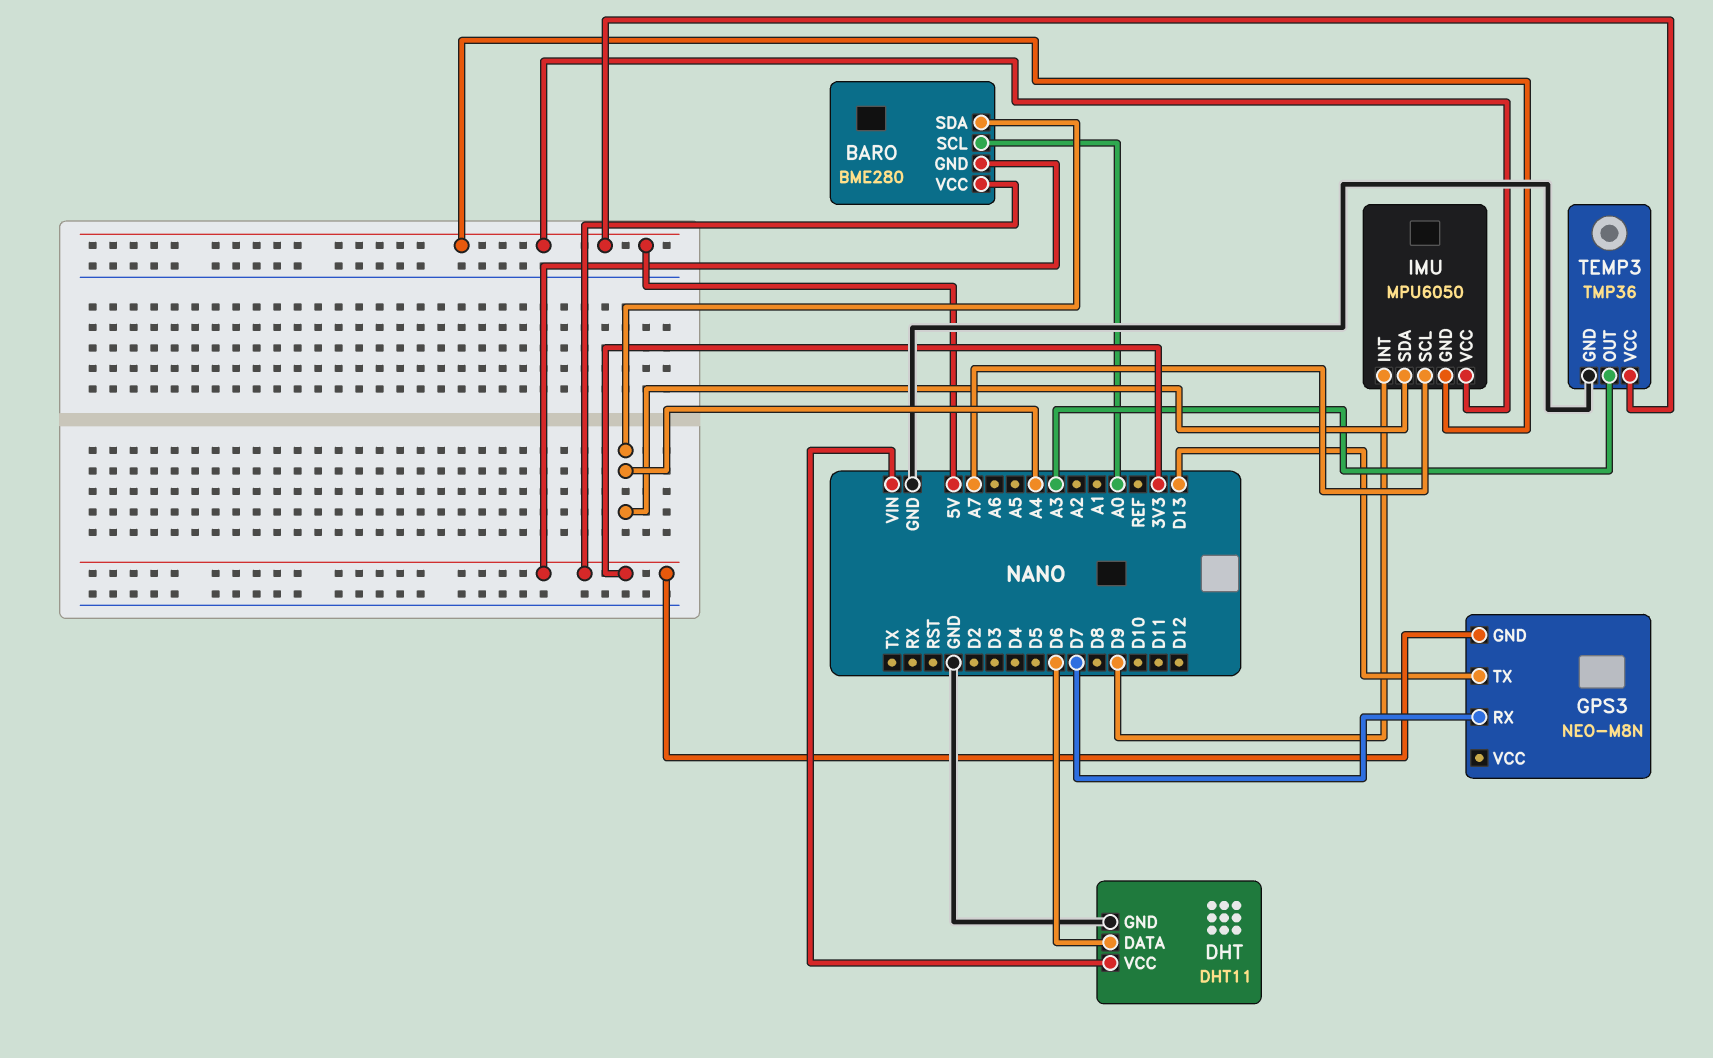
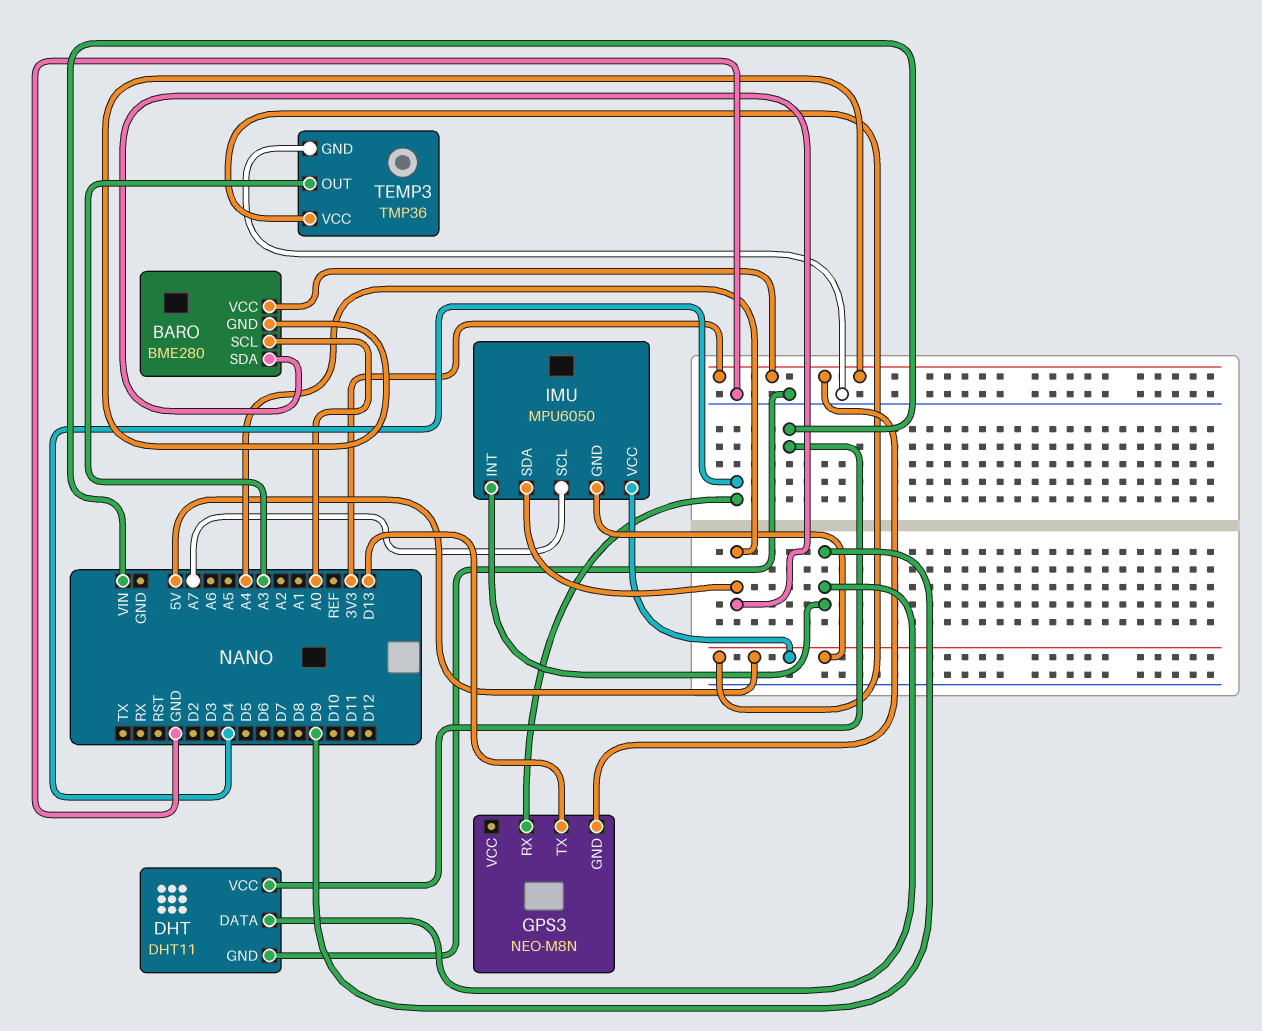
DHT pin DATA: D6 -> D9
GPS3 pin RX: D7 -> D4

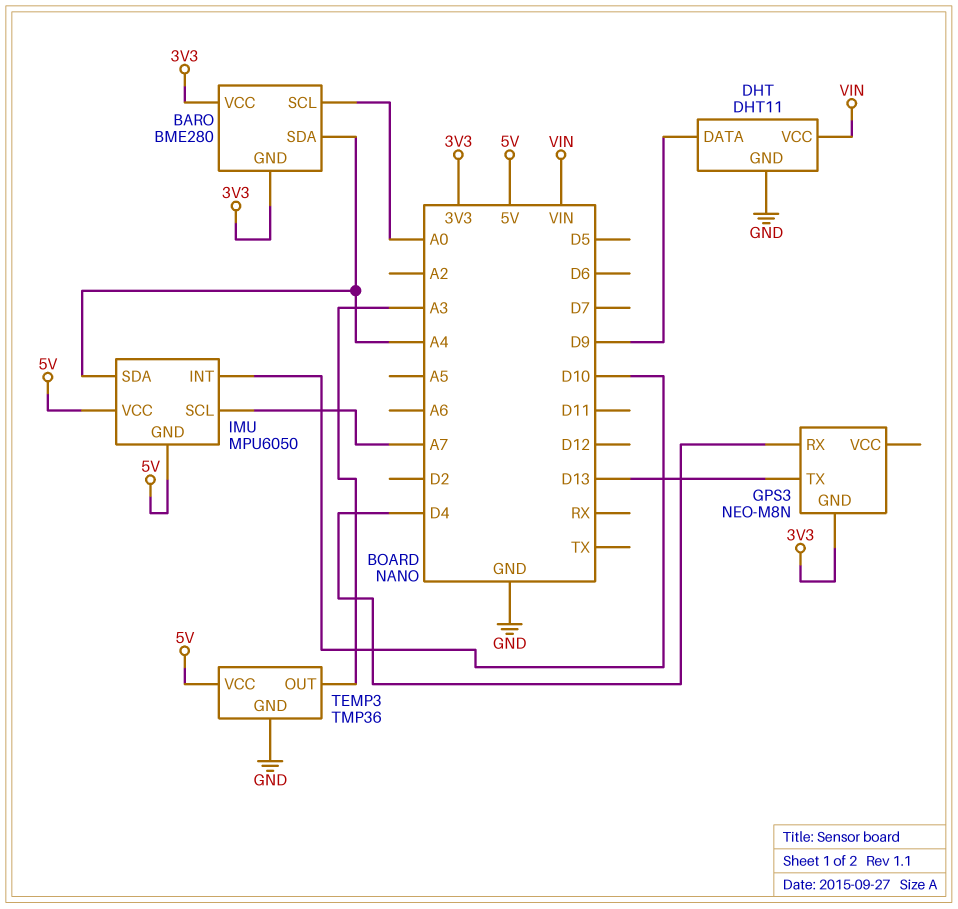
IMU pin INT: D9 -> D10

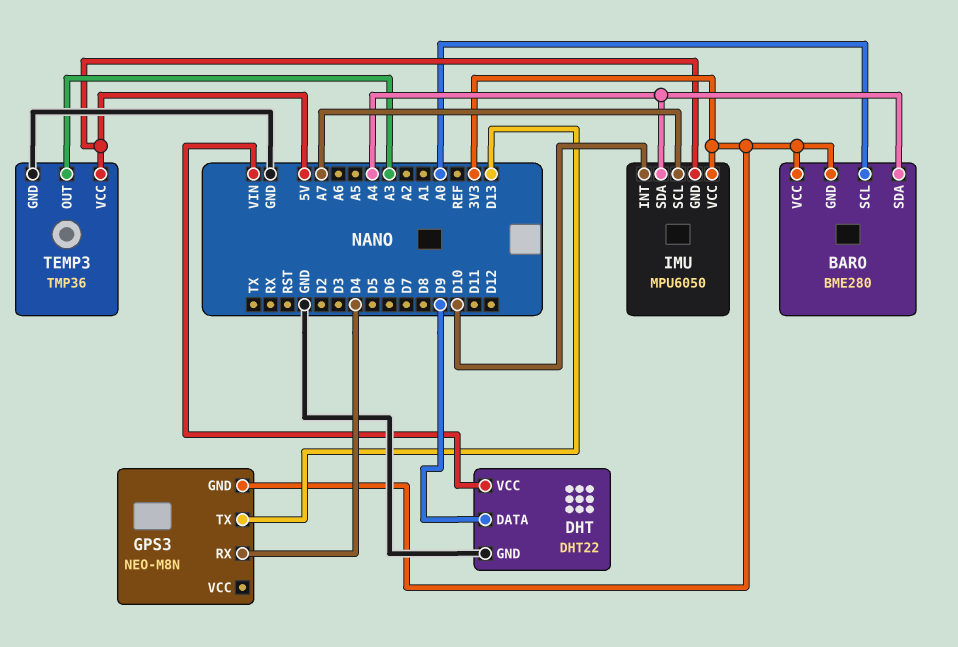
DHT: DHT11 -> DHT22
IMU pin VCC: 5V -> 3V3

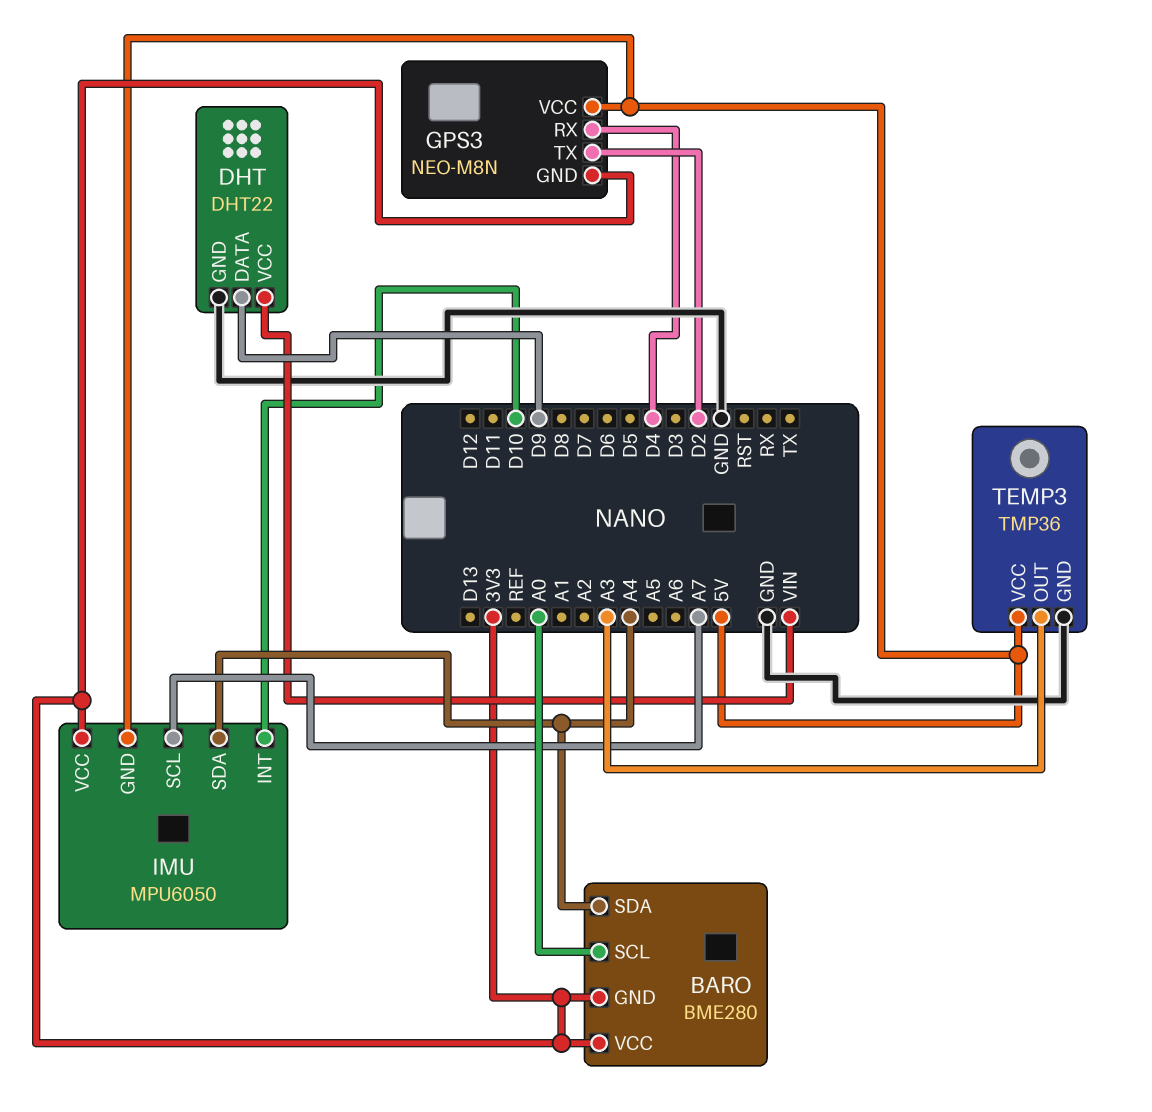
GPS3 pin TX: D13 -> D2
GPS3 pin VCC: none -> 5V

